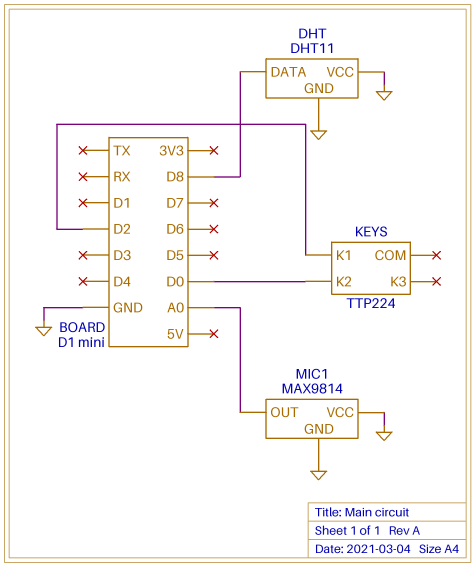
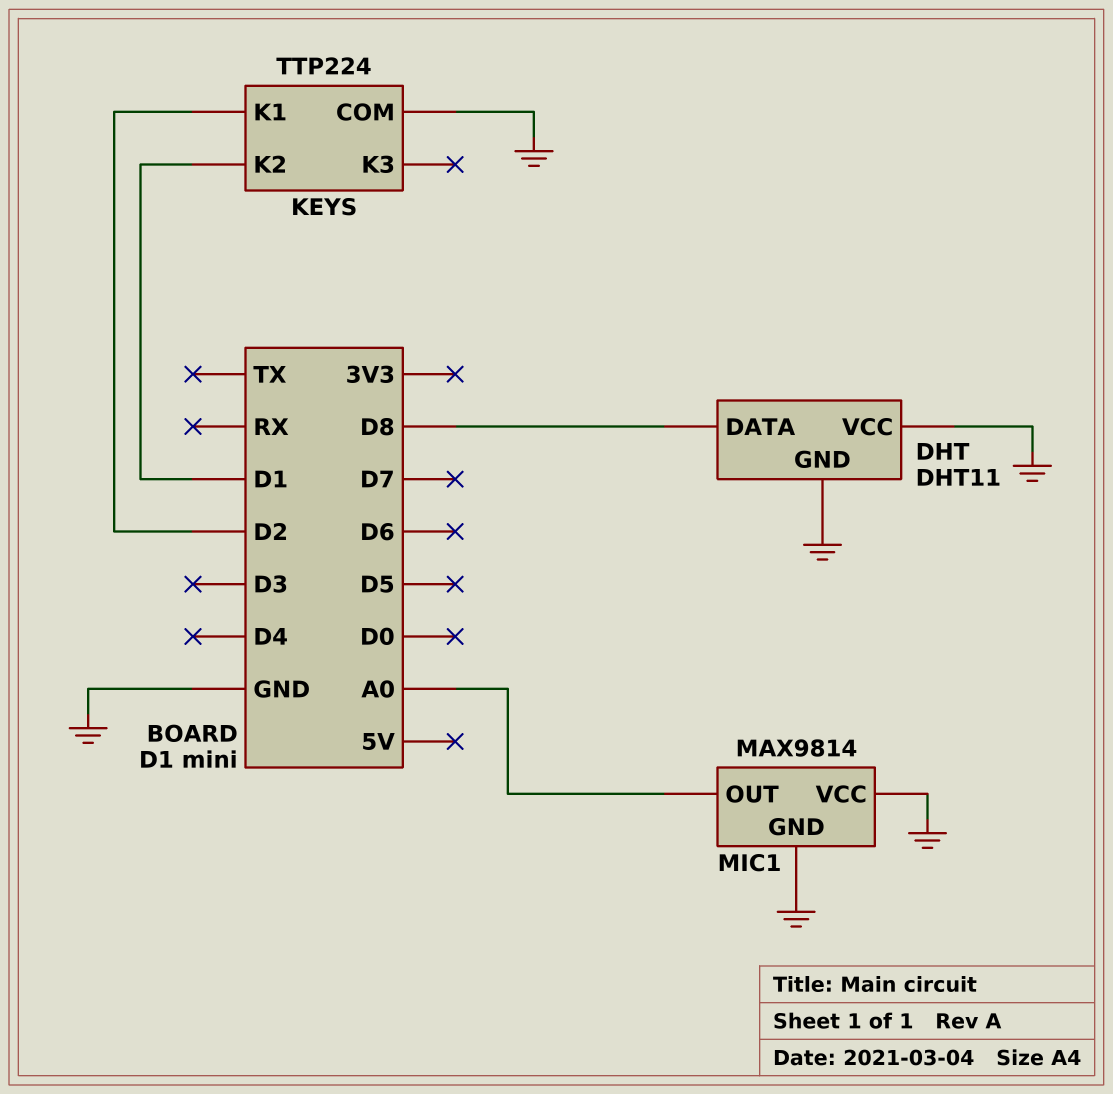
KEYS pin COM: none -> GND
KEYS pin K2: D0 -> D1

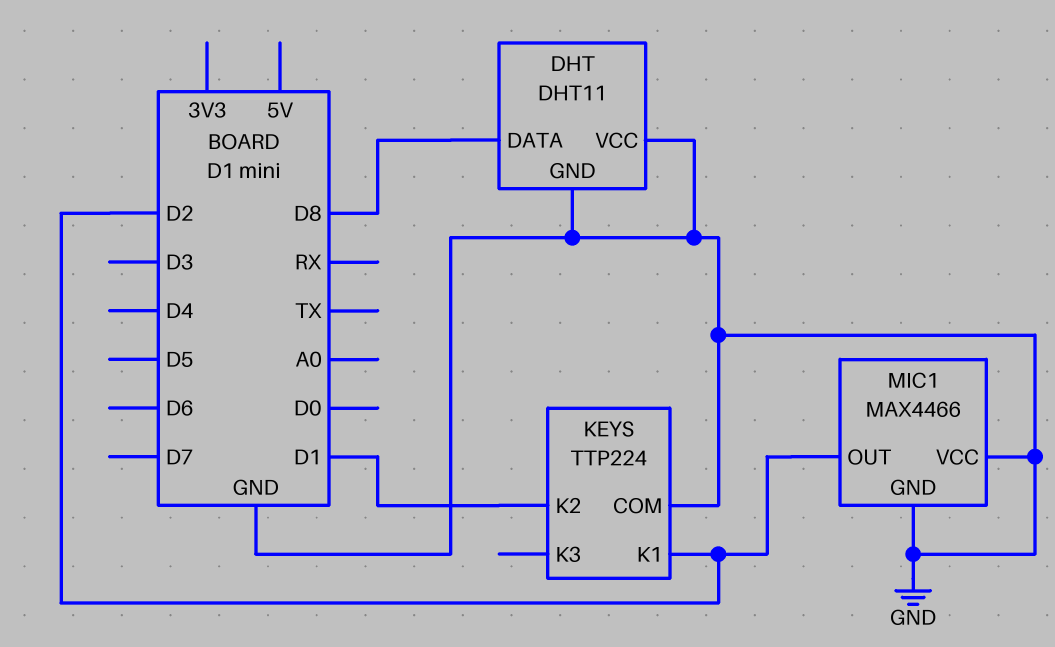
MIC1: MAX9814 -> MAX4466
MIC1 pin OUT: A0 -> D2

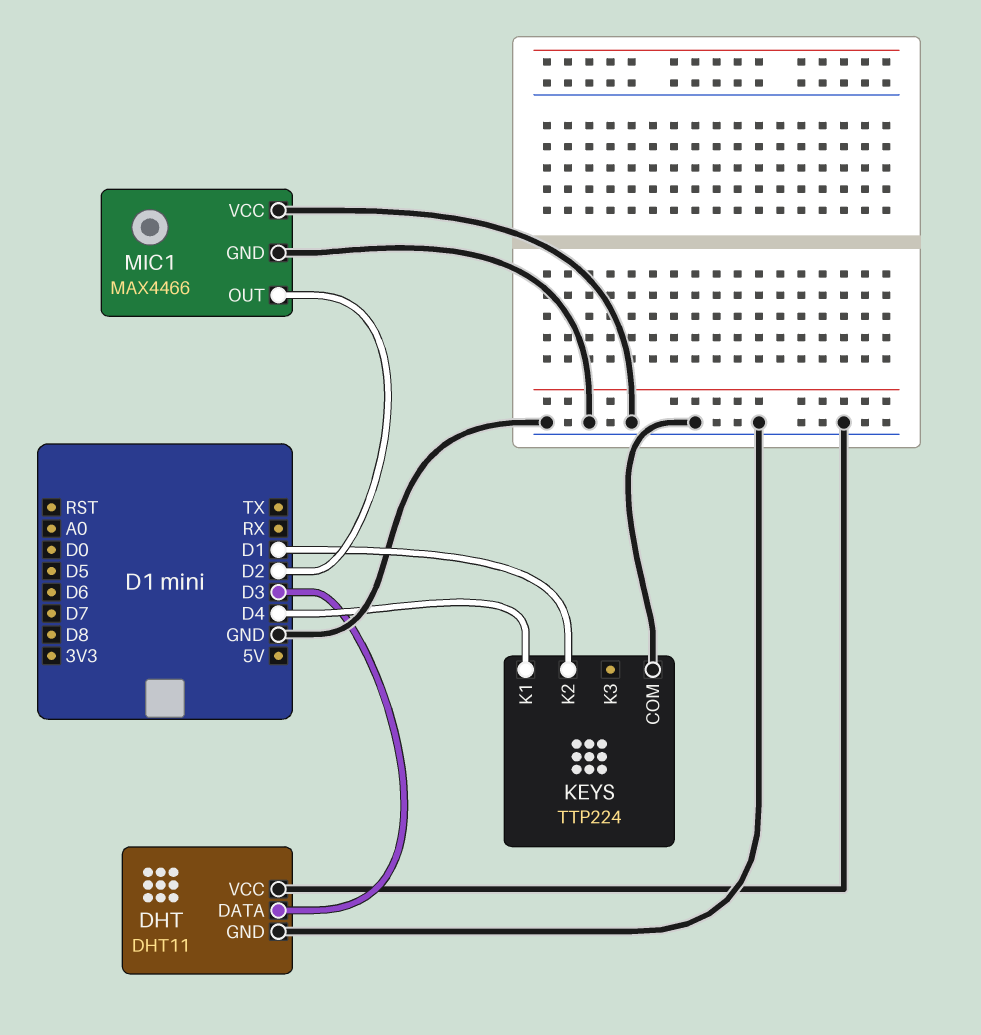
DHT pin DATA: D8 -> D3
KEYS pin K1: D2 -> D4

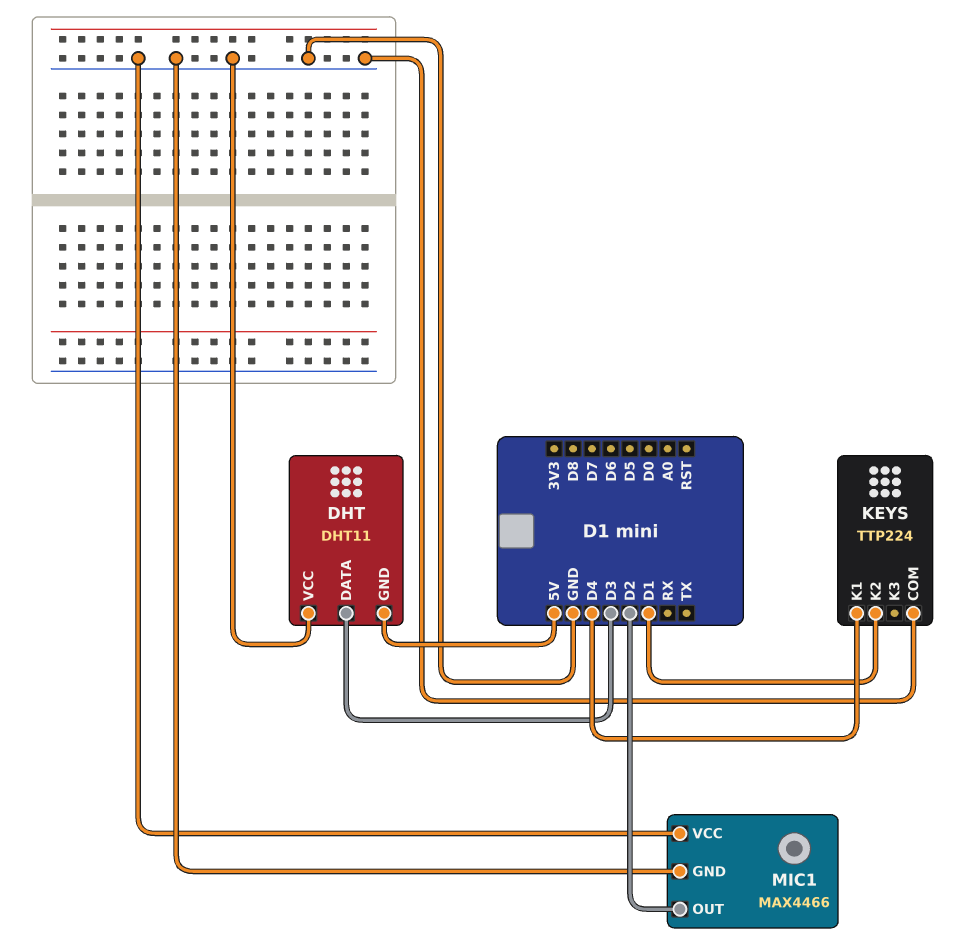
DHT pin GND: GND -> 5V

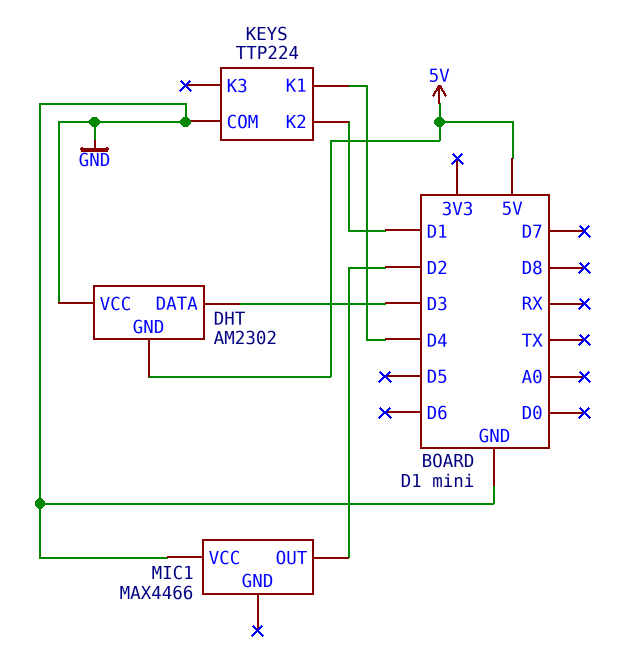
DHT: DHT11 -> AM2302
MIC1 pin GND: GND -> none

